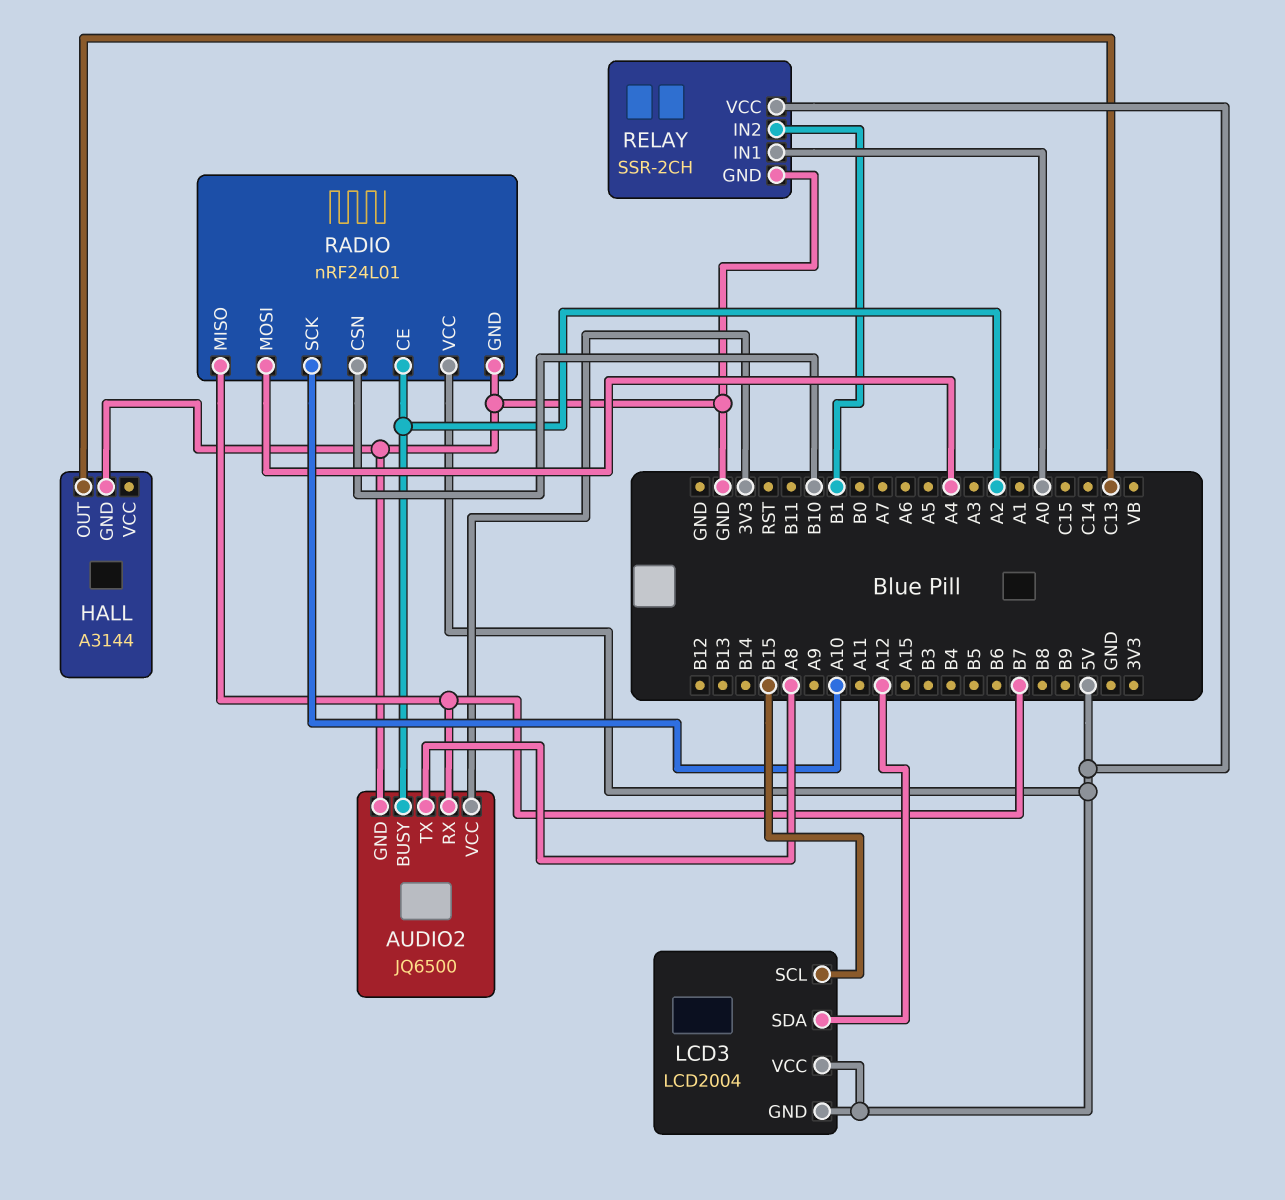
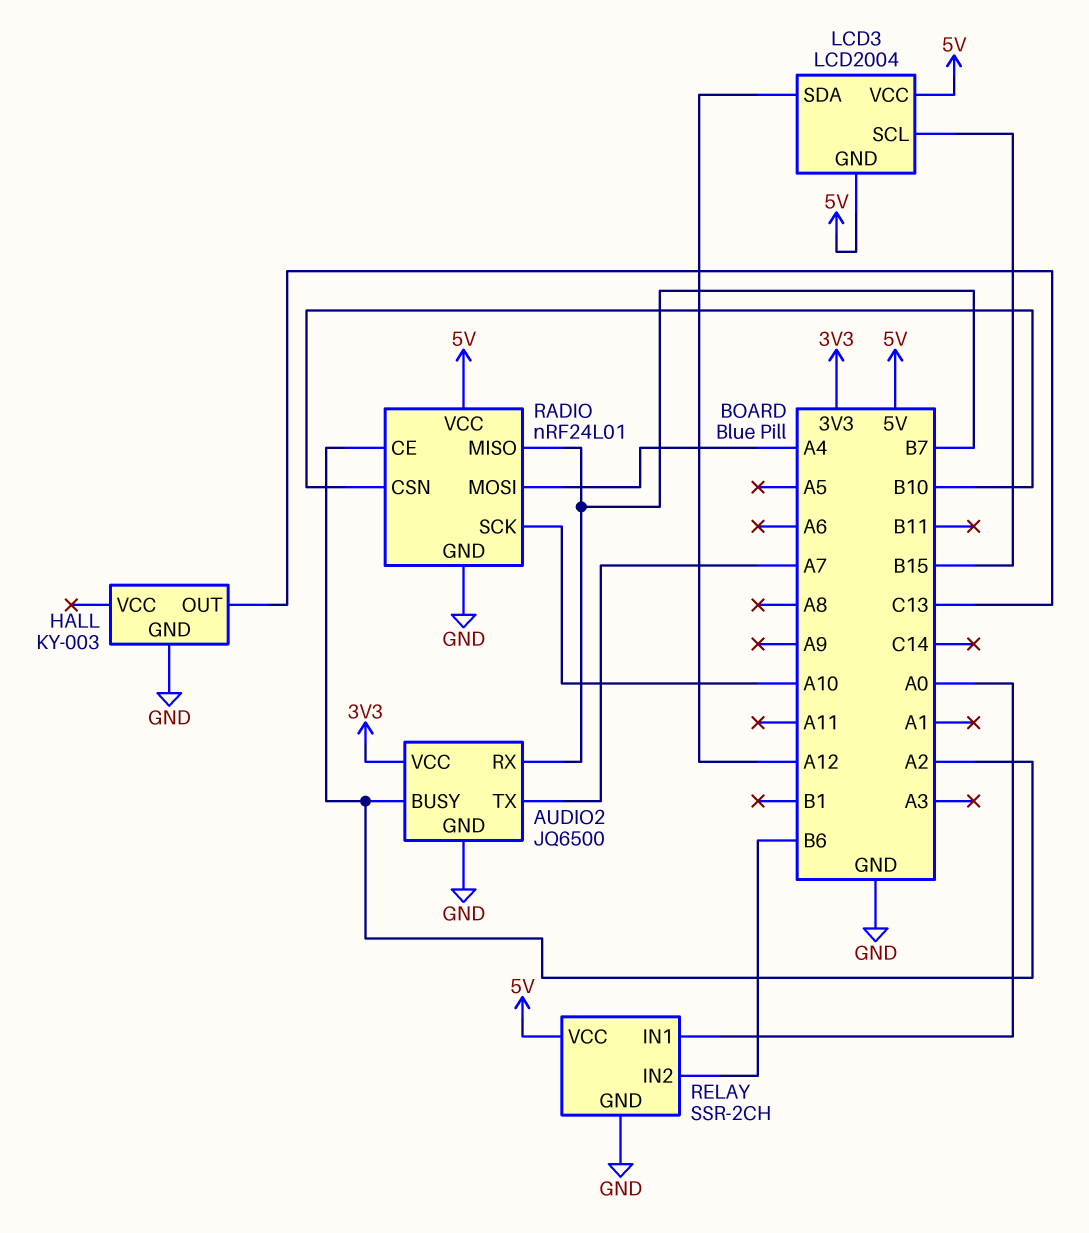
AUDIO2 pin TX: A8 -> A7
HALL: A3144 -> KY-003
RELAY pin IN2: B1 -> B6

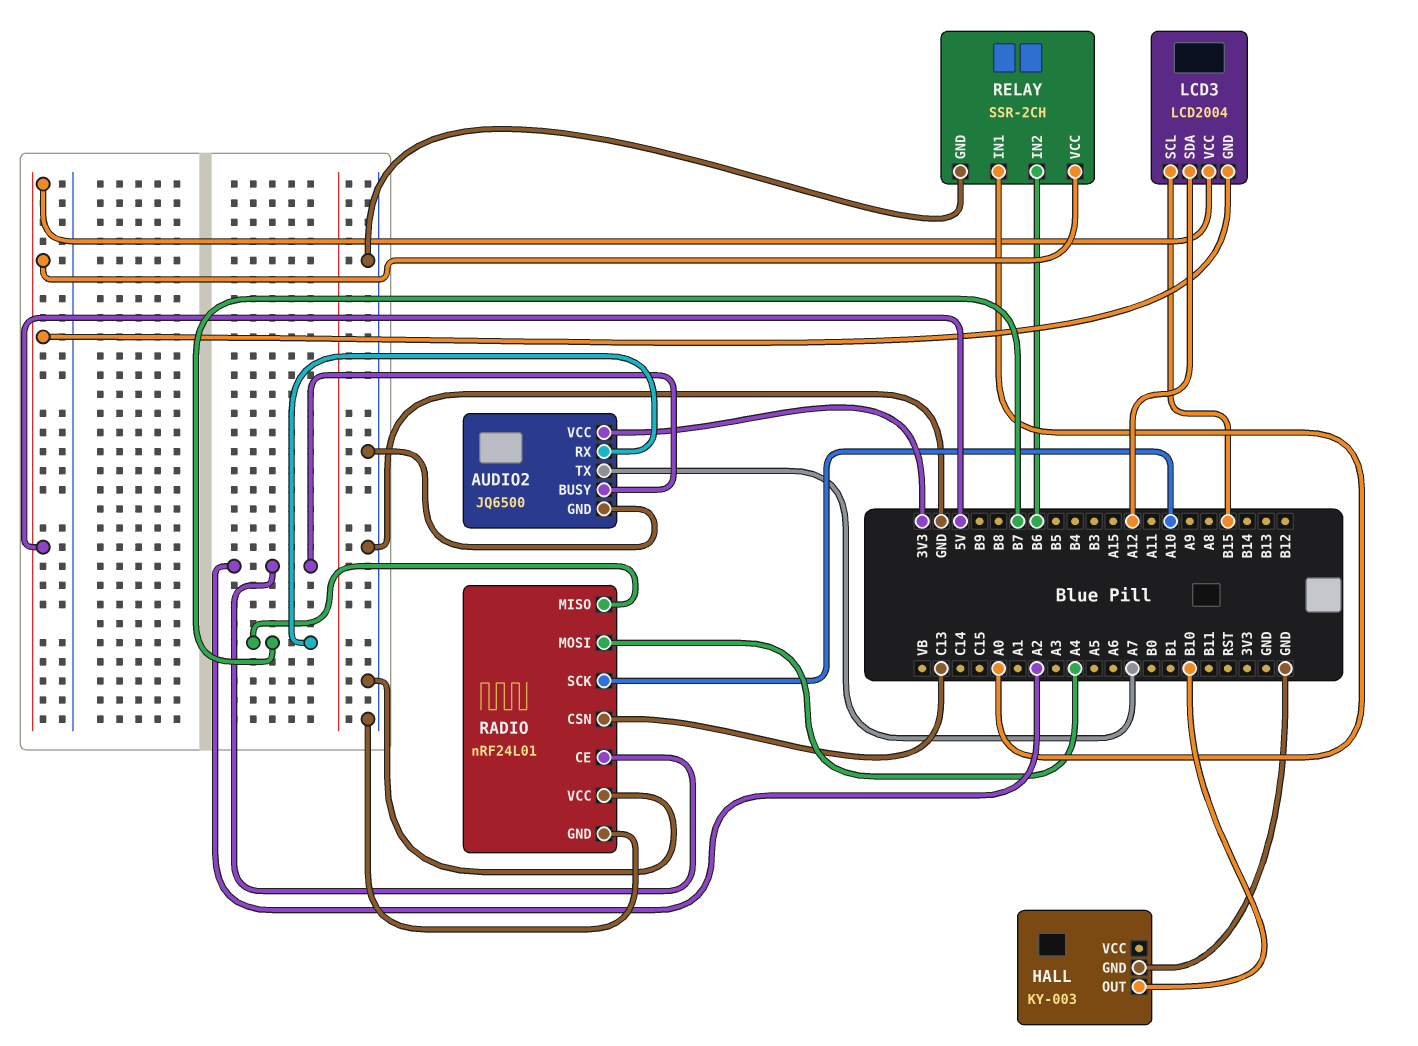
HALL pin OUT: C13 -> B10
RADIO pin CSN: B10 -> C13
RADIO pin VCC: 5V -> GND

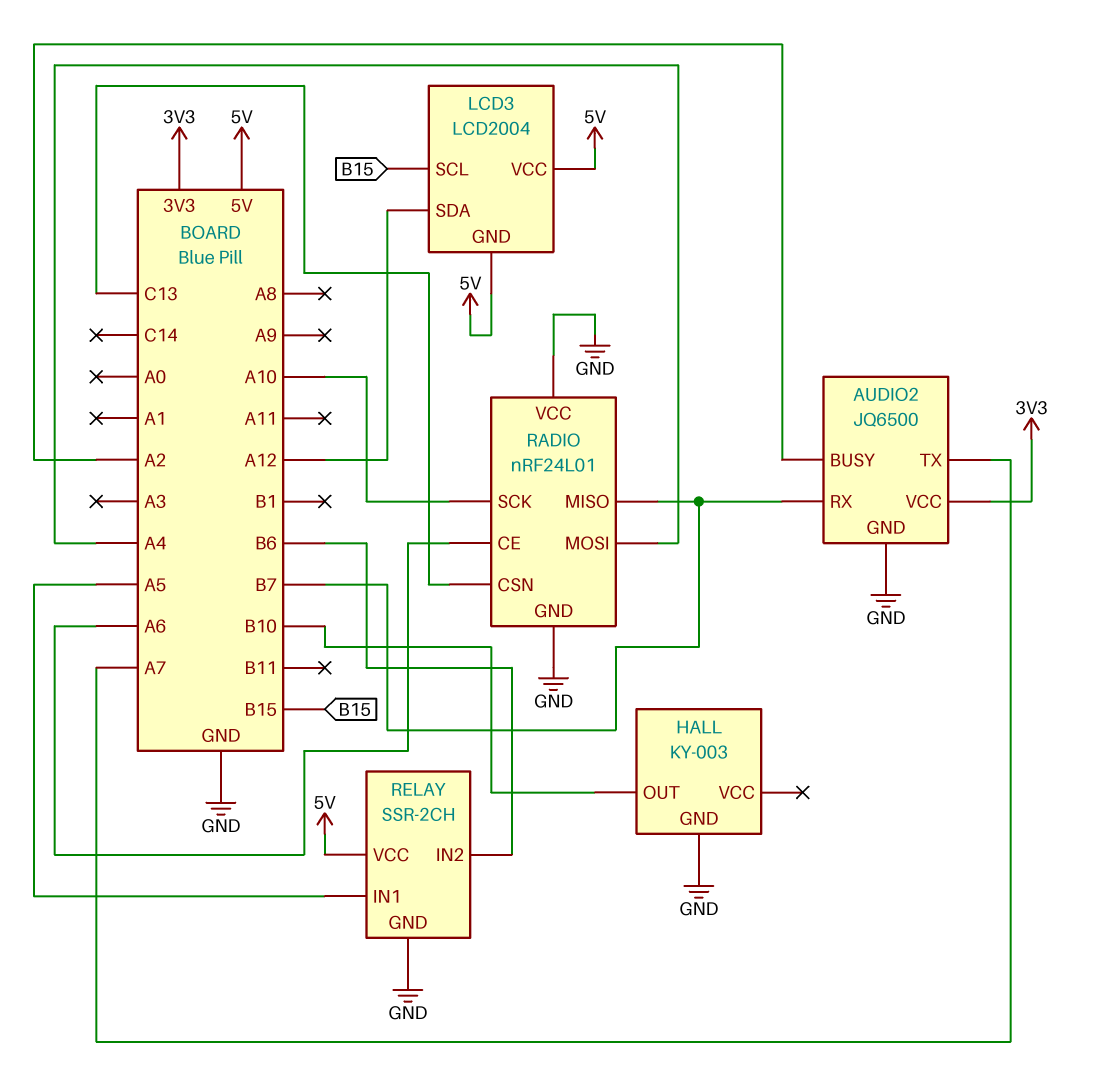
RADIO pin CE: A2 -> A6
RELAY pin IN1: A0 -> A5

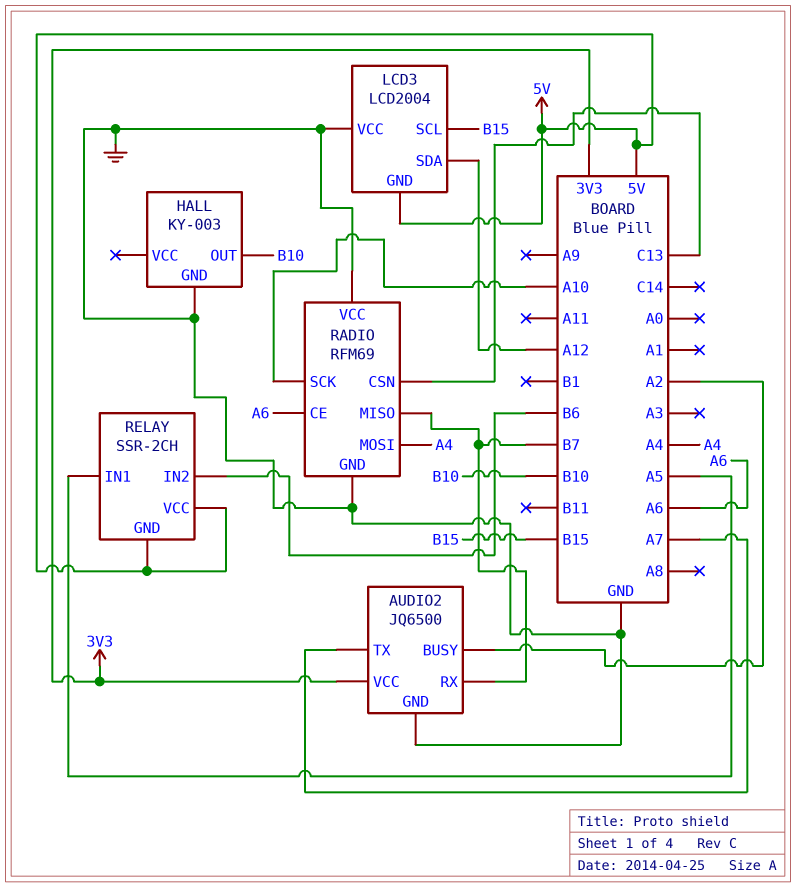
LCD3 pin VCC: 5V -> GND
RADIO: nRF24L01 -> RFM69
RELAY pin GND: GND -> 5V

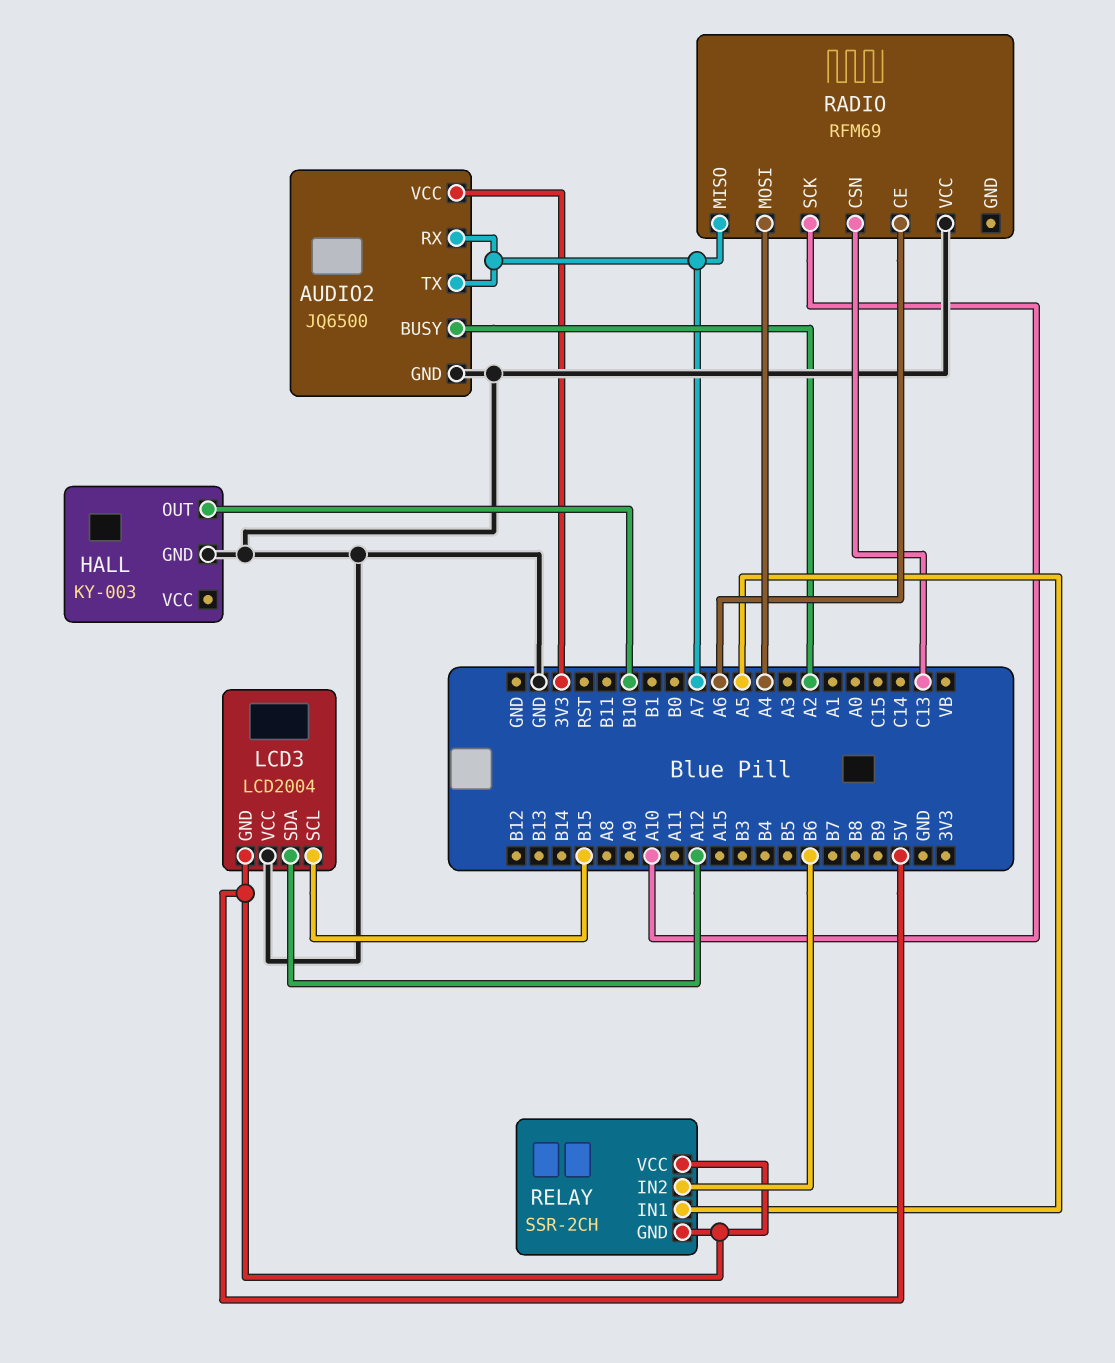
AUDIO2 pin RX: B7 -> A7
RADIO pin GND: GND -> none
RADIO pin MISO: B7 -> A7

